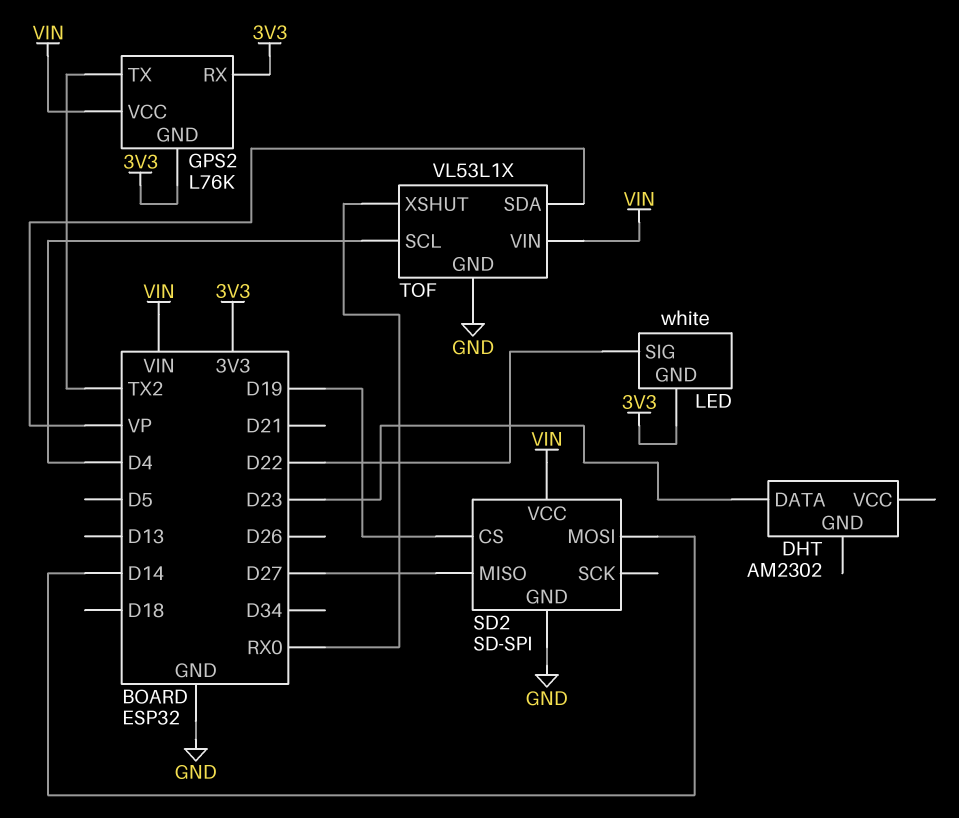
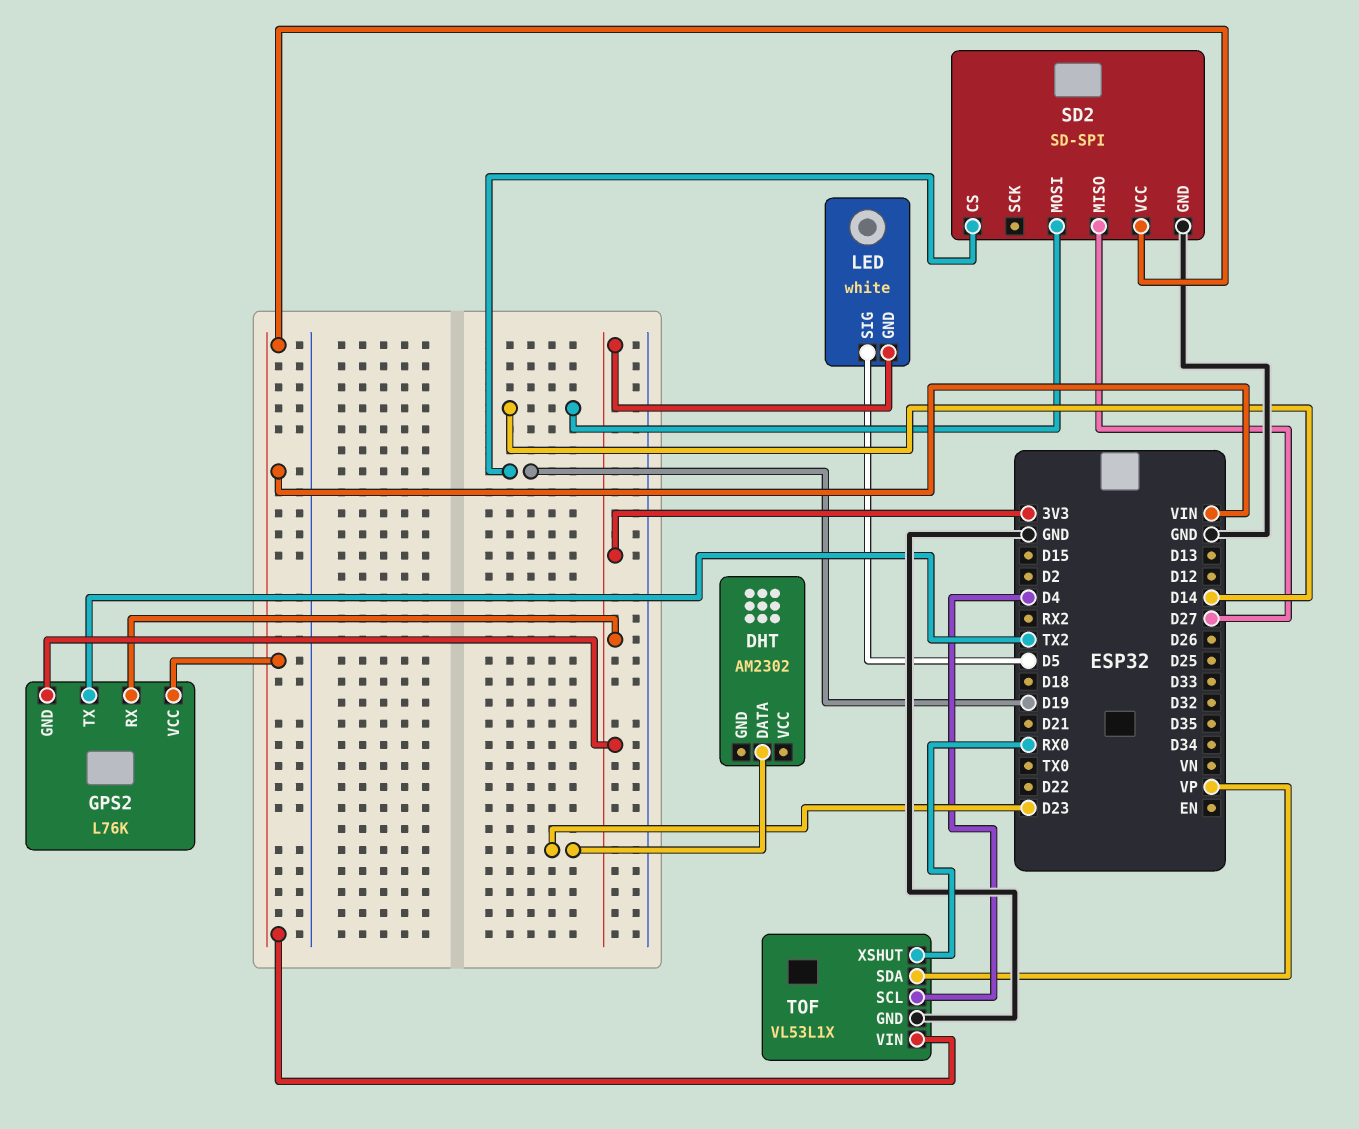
LED pin SIG: D22 -> D5

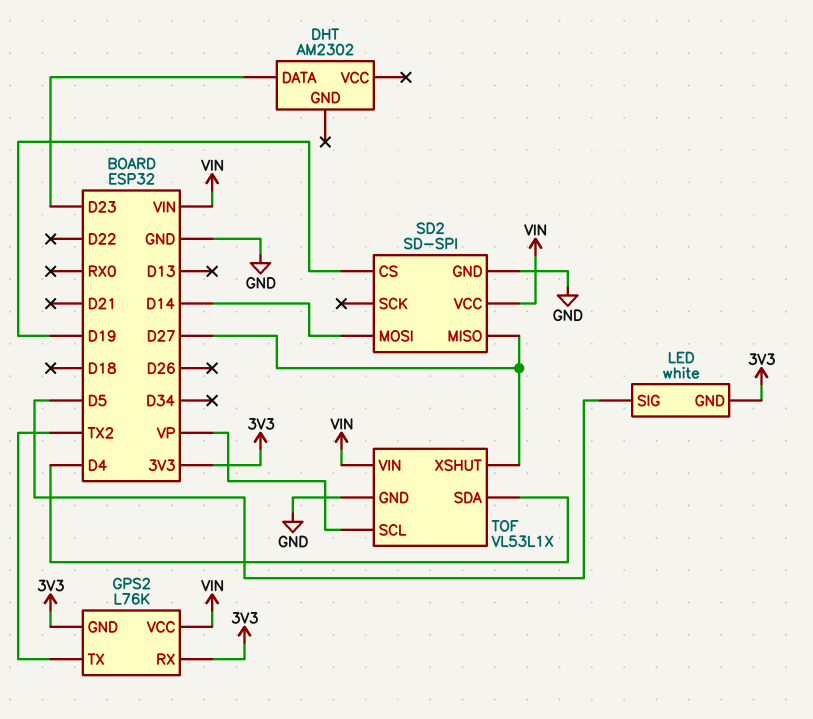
TOF pin SCL: D4 -> VP
TOF pin SDA: VP -> D4
TOF pin XSHUT: RX0 -> D27

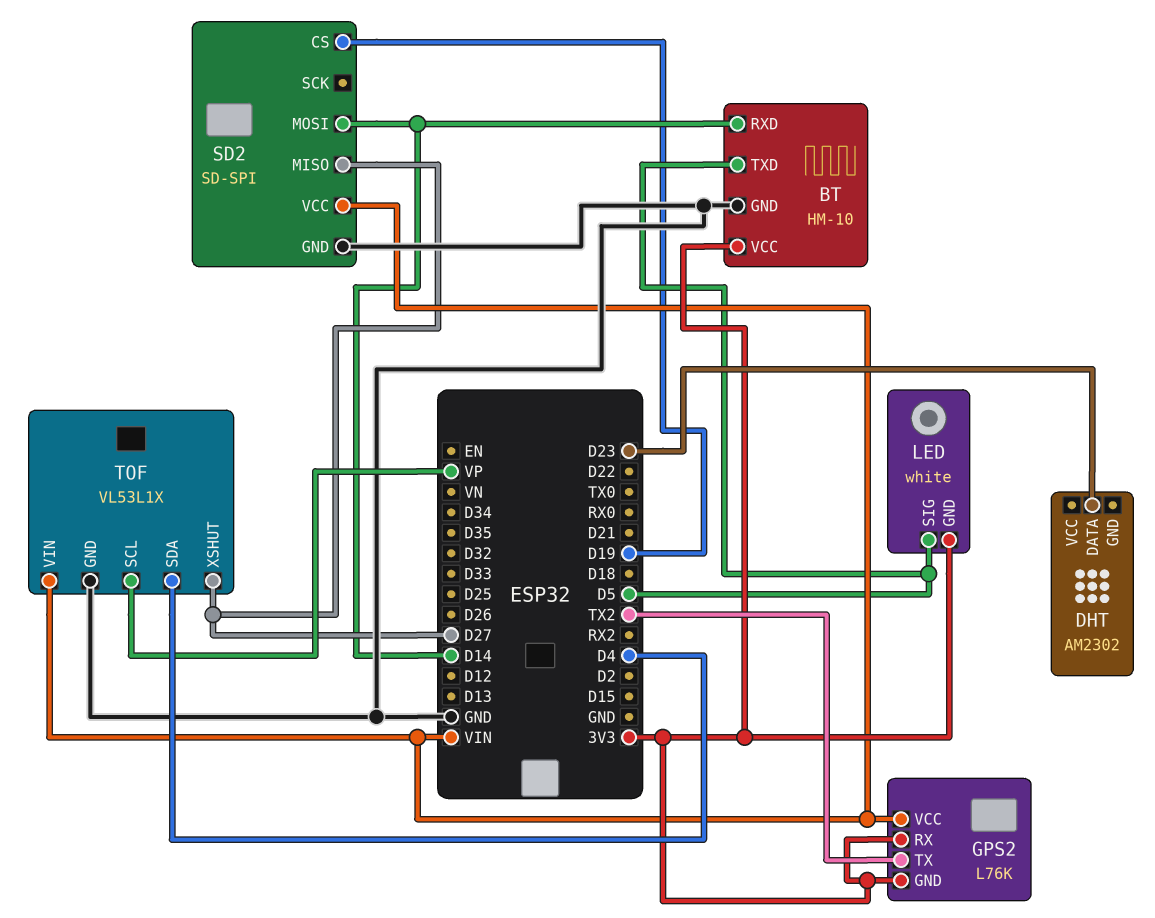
BT: none -> HM-10
BT pin GND: none -> GND
BT pin RXD: none -> D14
BT pin TXD: none -> D5
BT pin VCC: none -> 3V3

